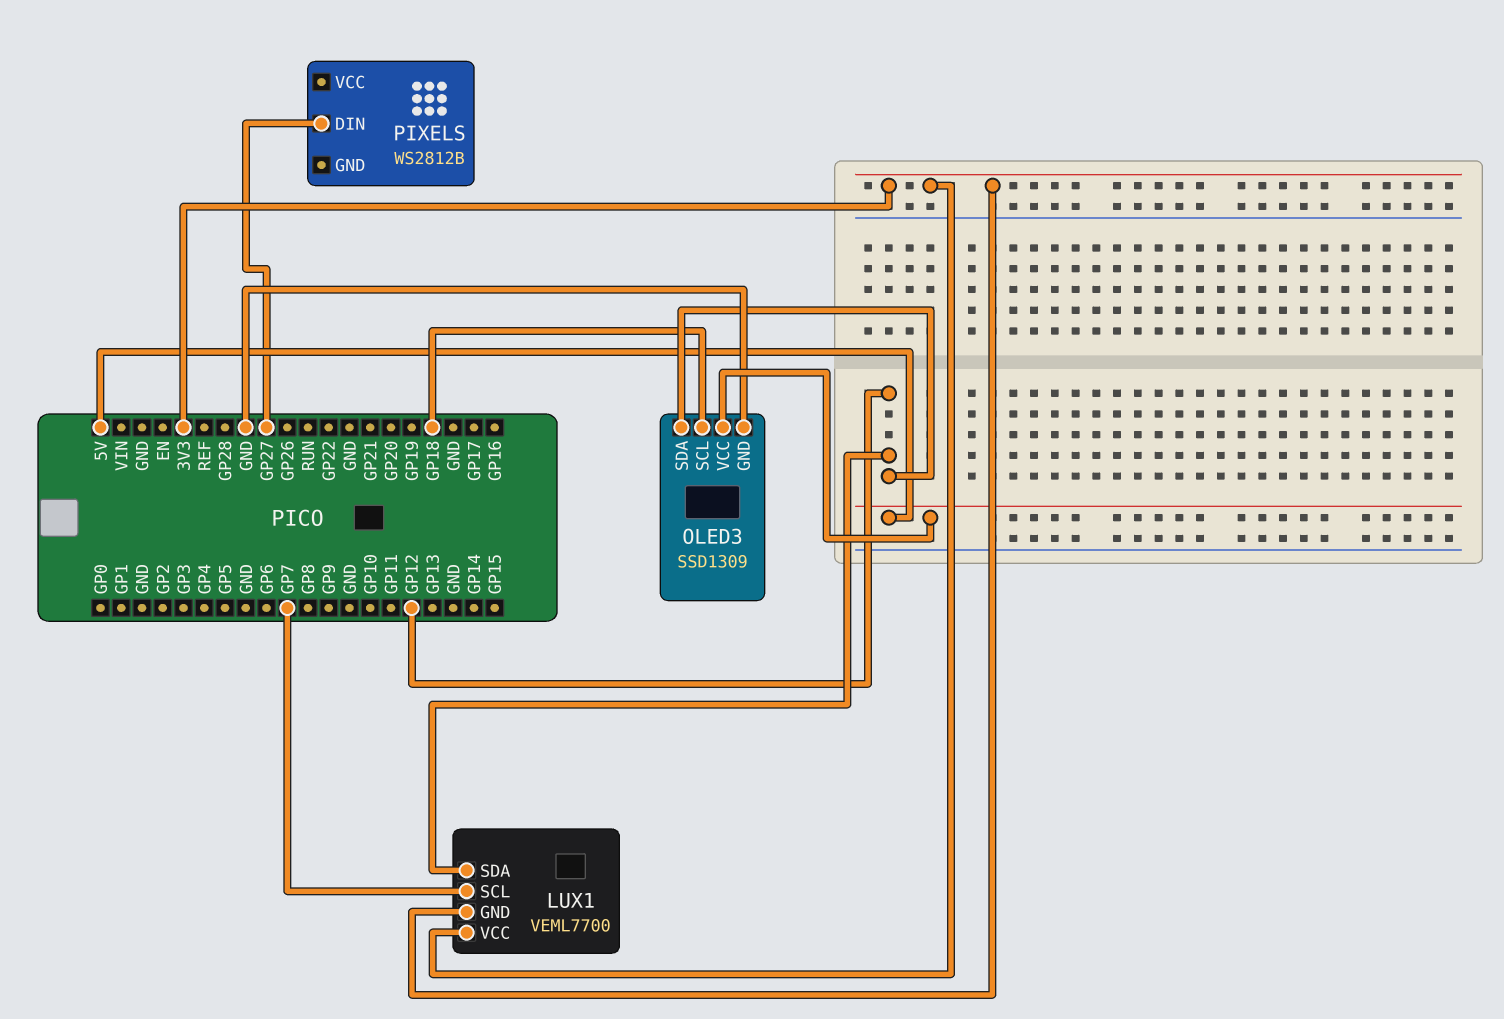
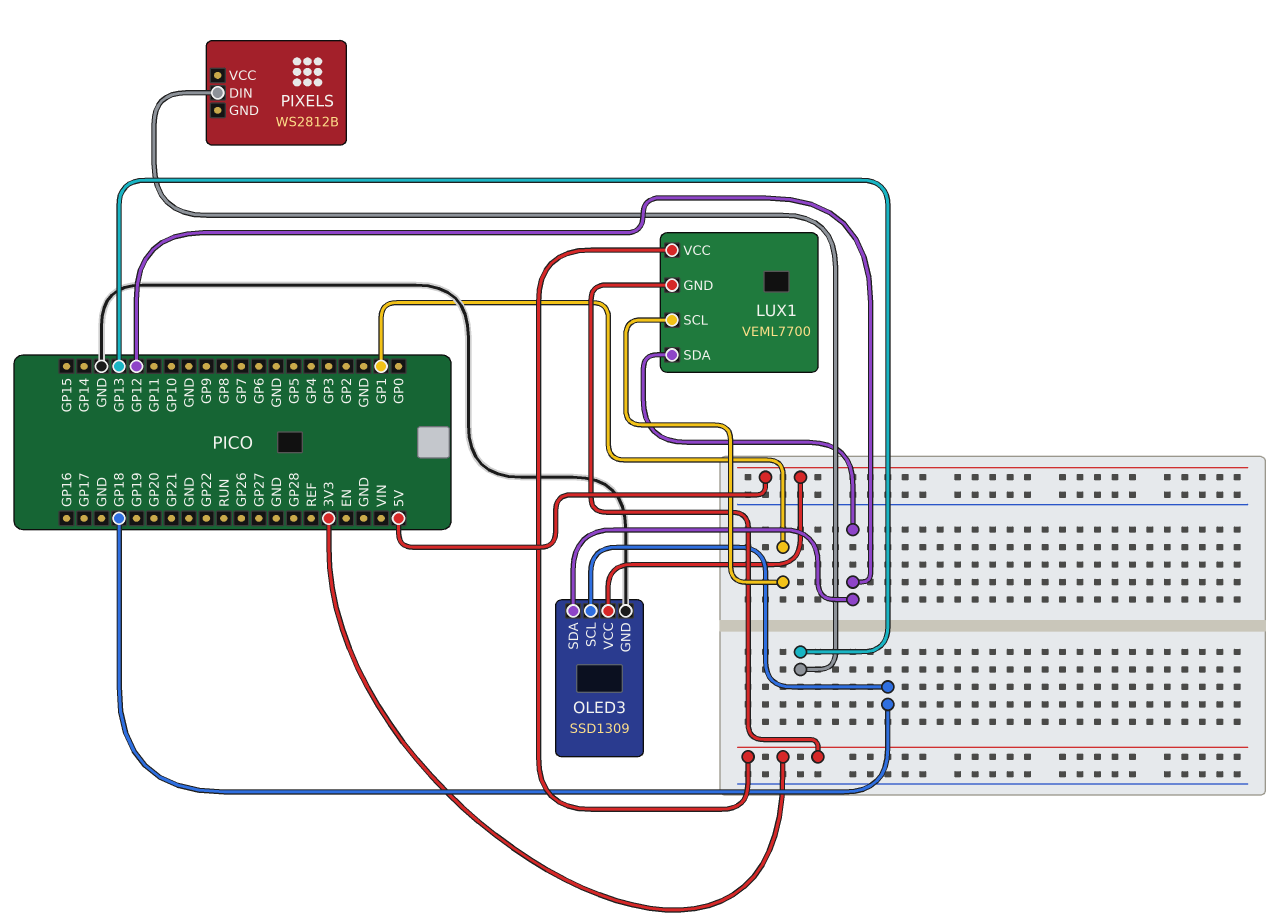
LUX1 pin SCL: GP7 -> GP1
PIXELS pin DIN: GP27 -> GP13

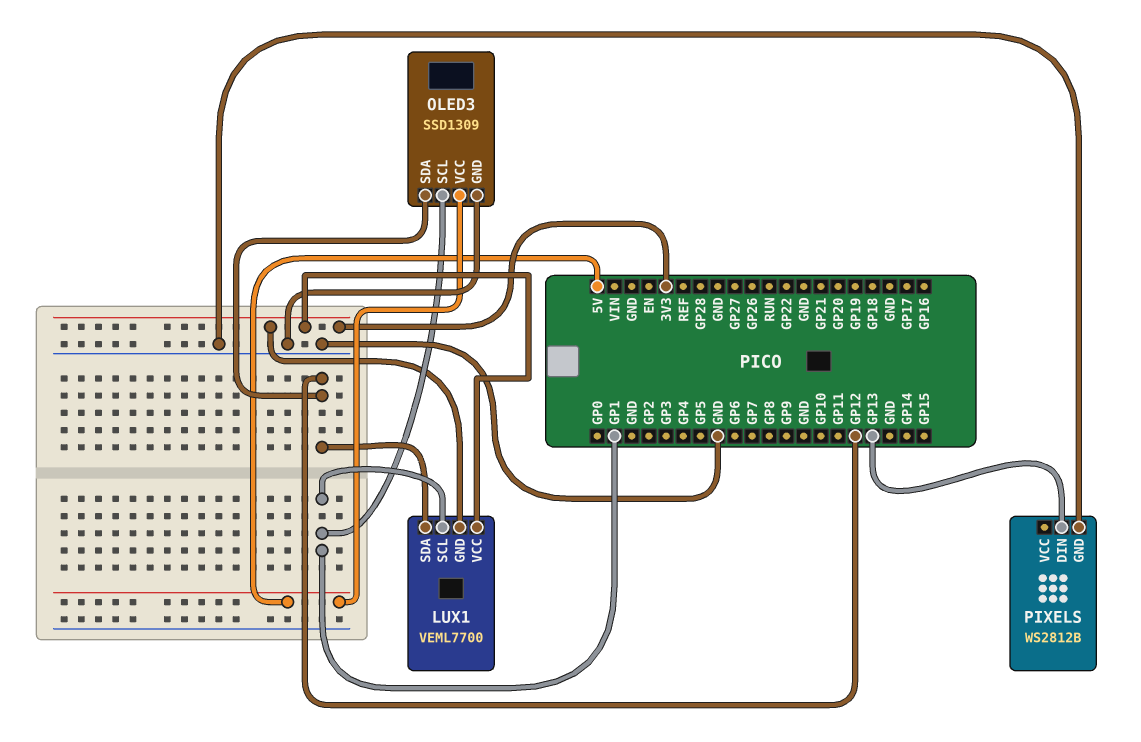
OLED3 pin SCL: GP18 -> GP1
PIXELS pin GND: none -> GND

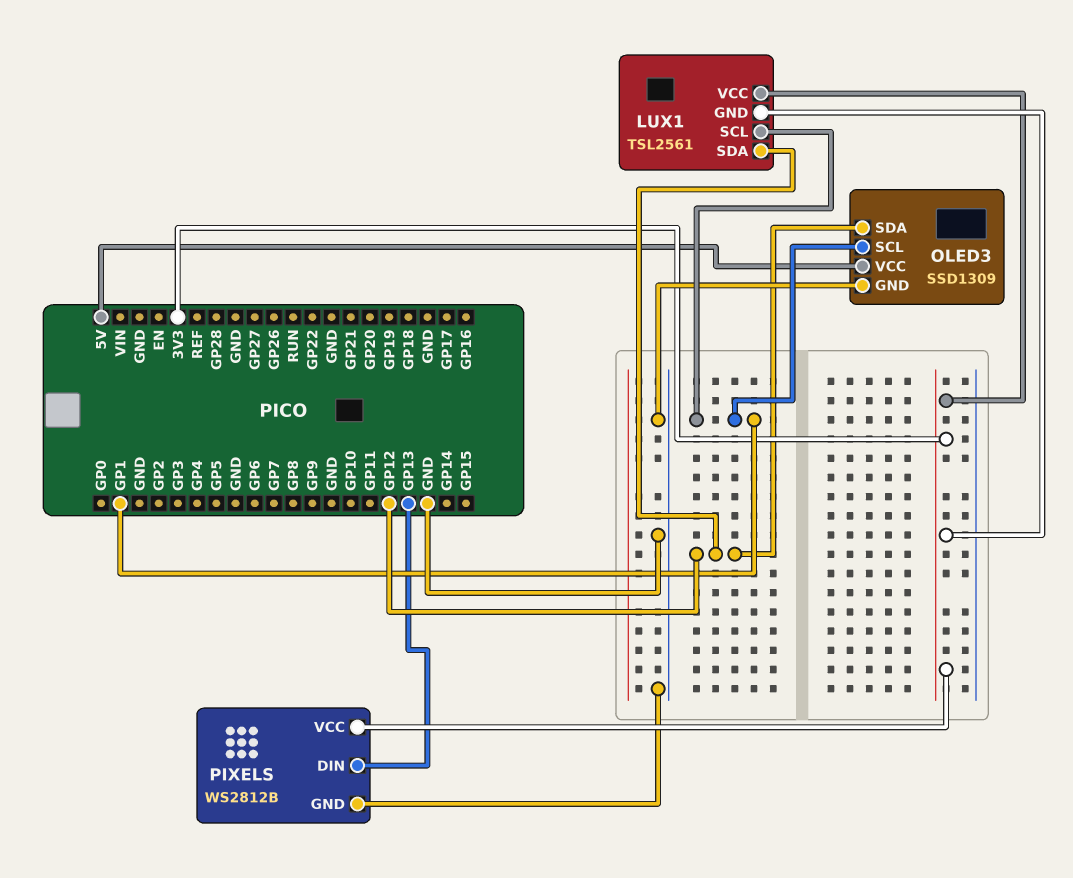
LUX1: VEML7700 -> TSL2561
PIXELS pin VCC: none -> 3V3

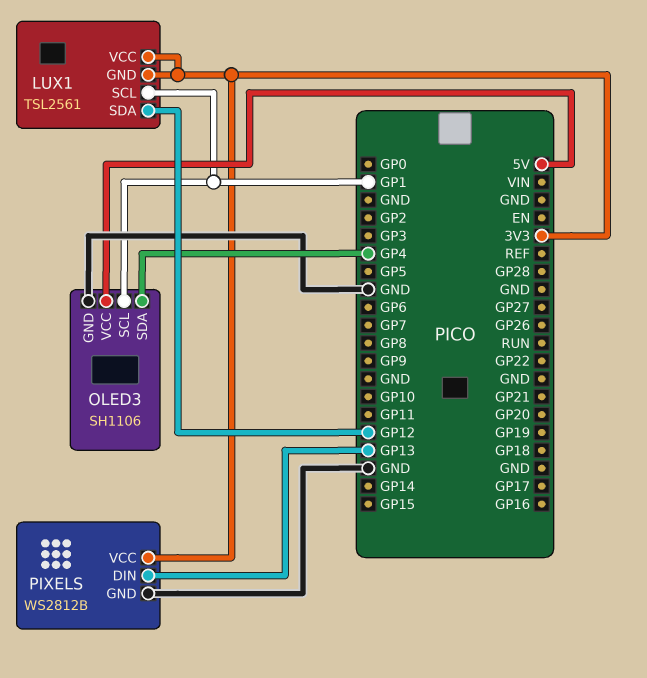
OLED3: SSD1309 -> SH1106
OLED3 pin SDA: GP12 -> GP4

